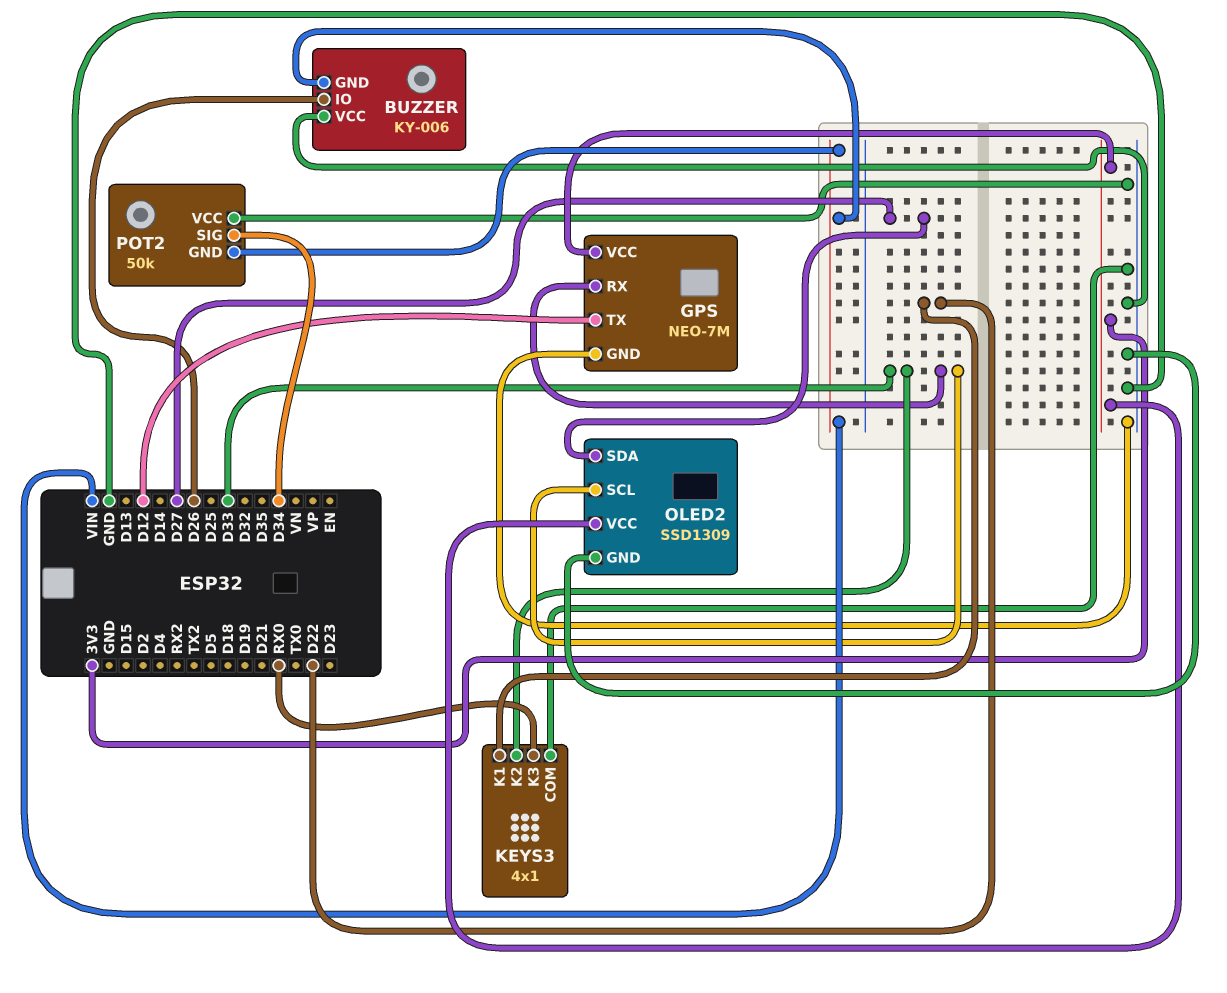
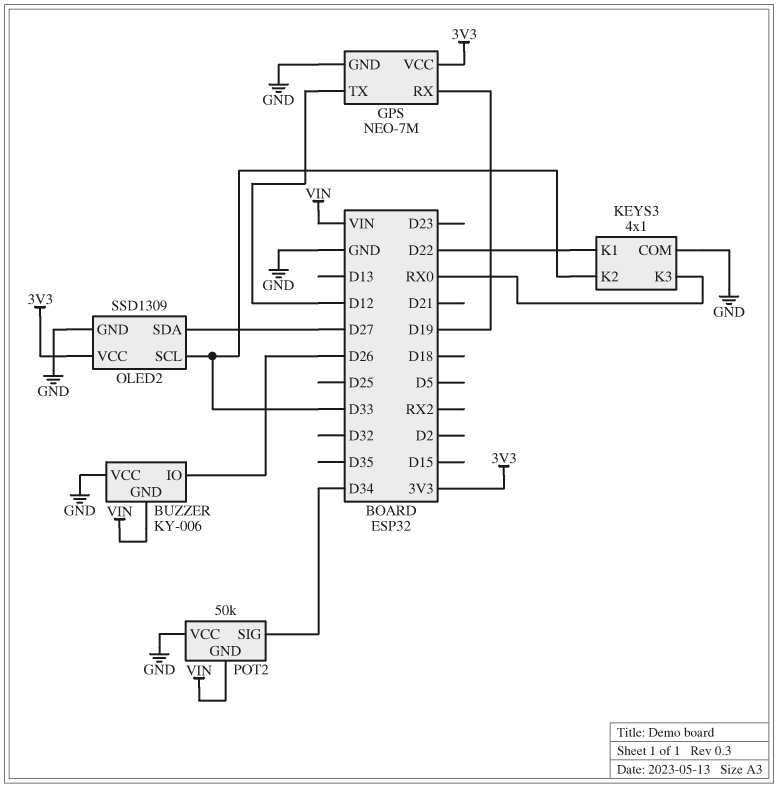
GPS pin RX: D33 -> D19

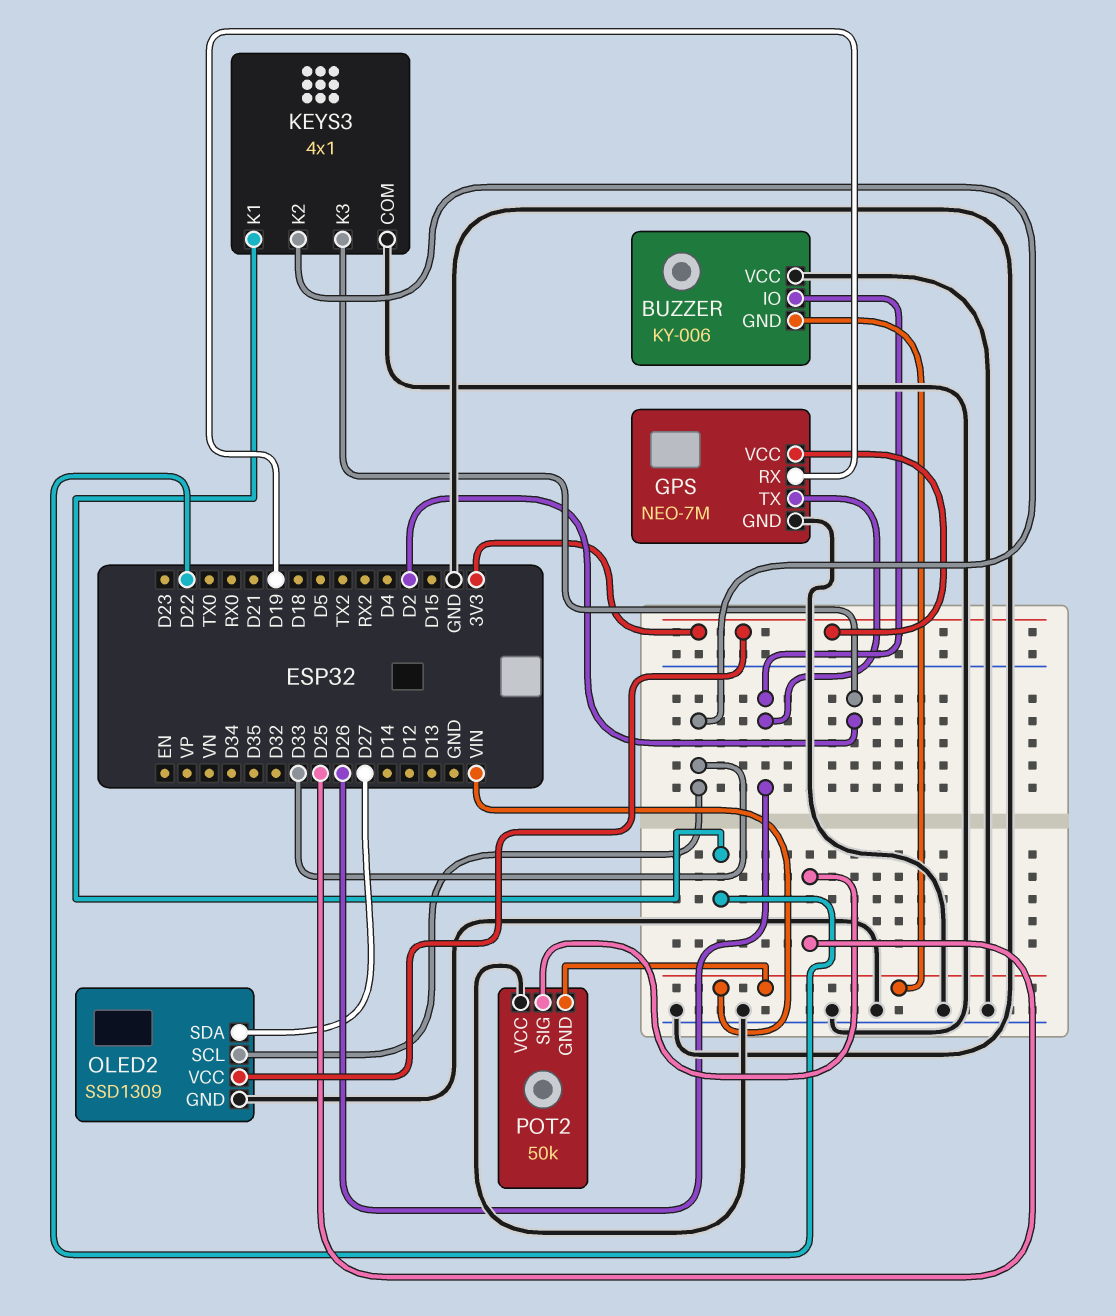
GPS pin TX: D12 -> D26
KEYS3 pin K3: RX0 -> D2
POT2 pin SIG: D34 -> D25

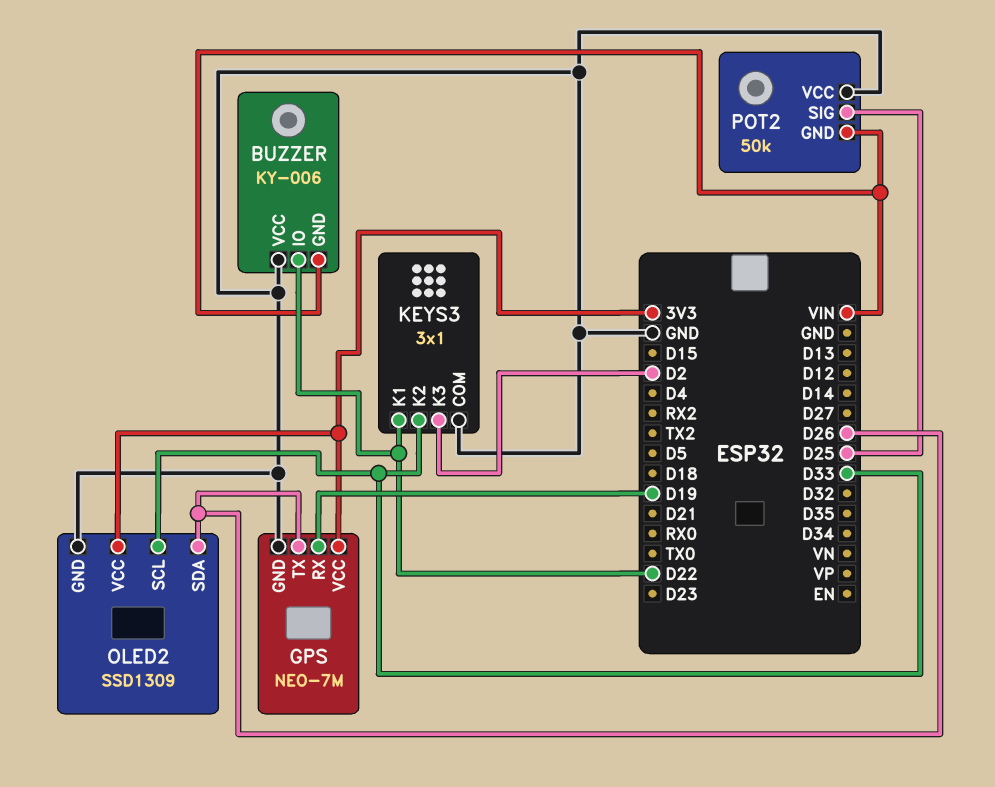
BUZZER pin IO: D26 -> D22
KEYS3: 4x1 -> 3x1
OLED2 pin SDA: D27 -> D26

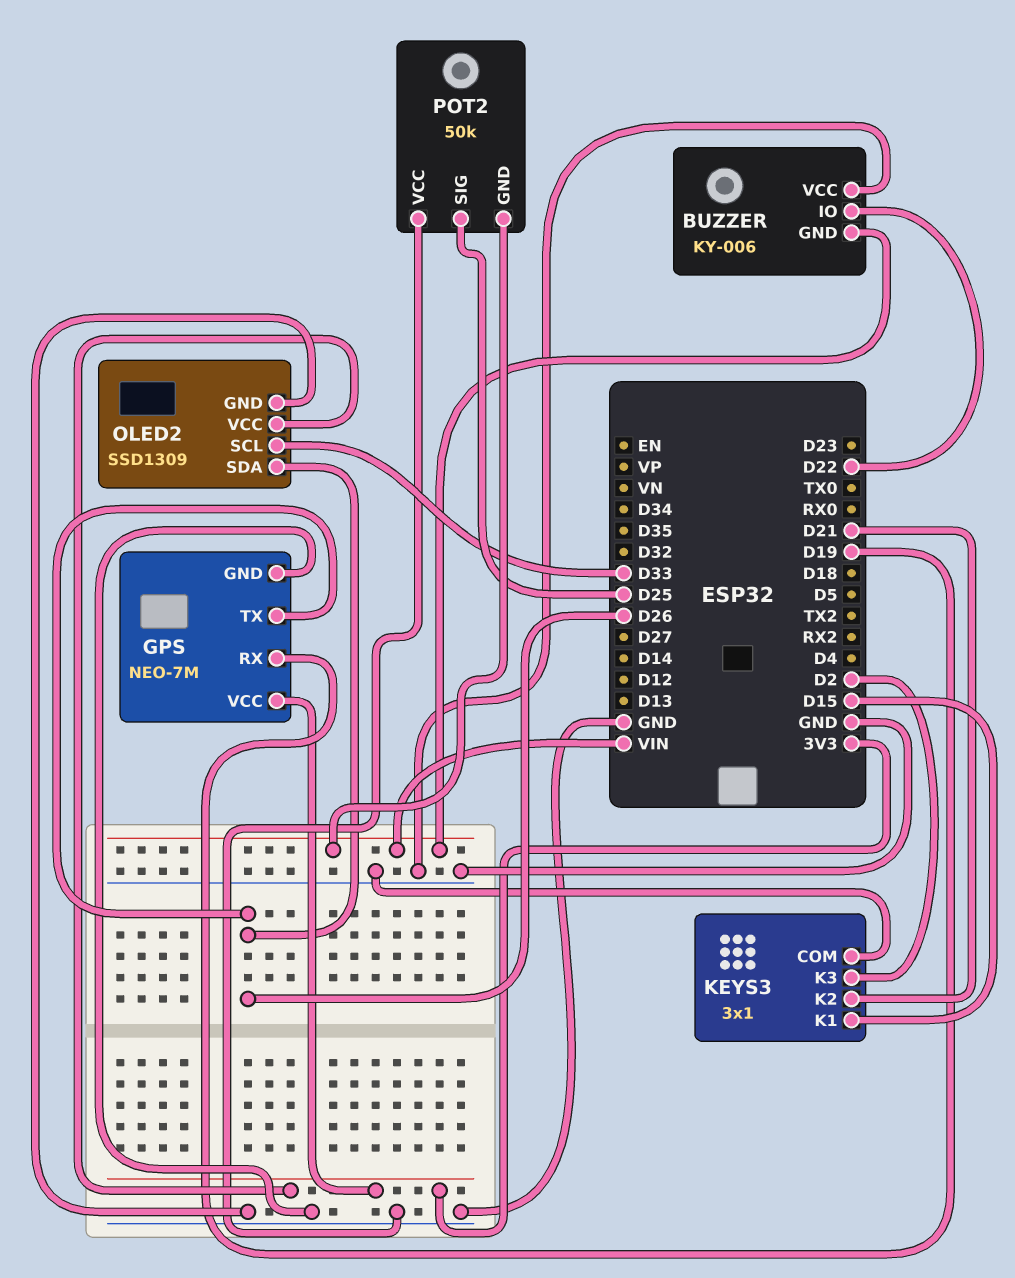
KEYS3 pin K1: D22 -> D15
KEYS3 pin K2: D33 -> D21

